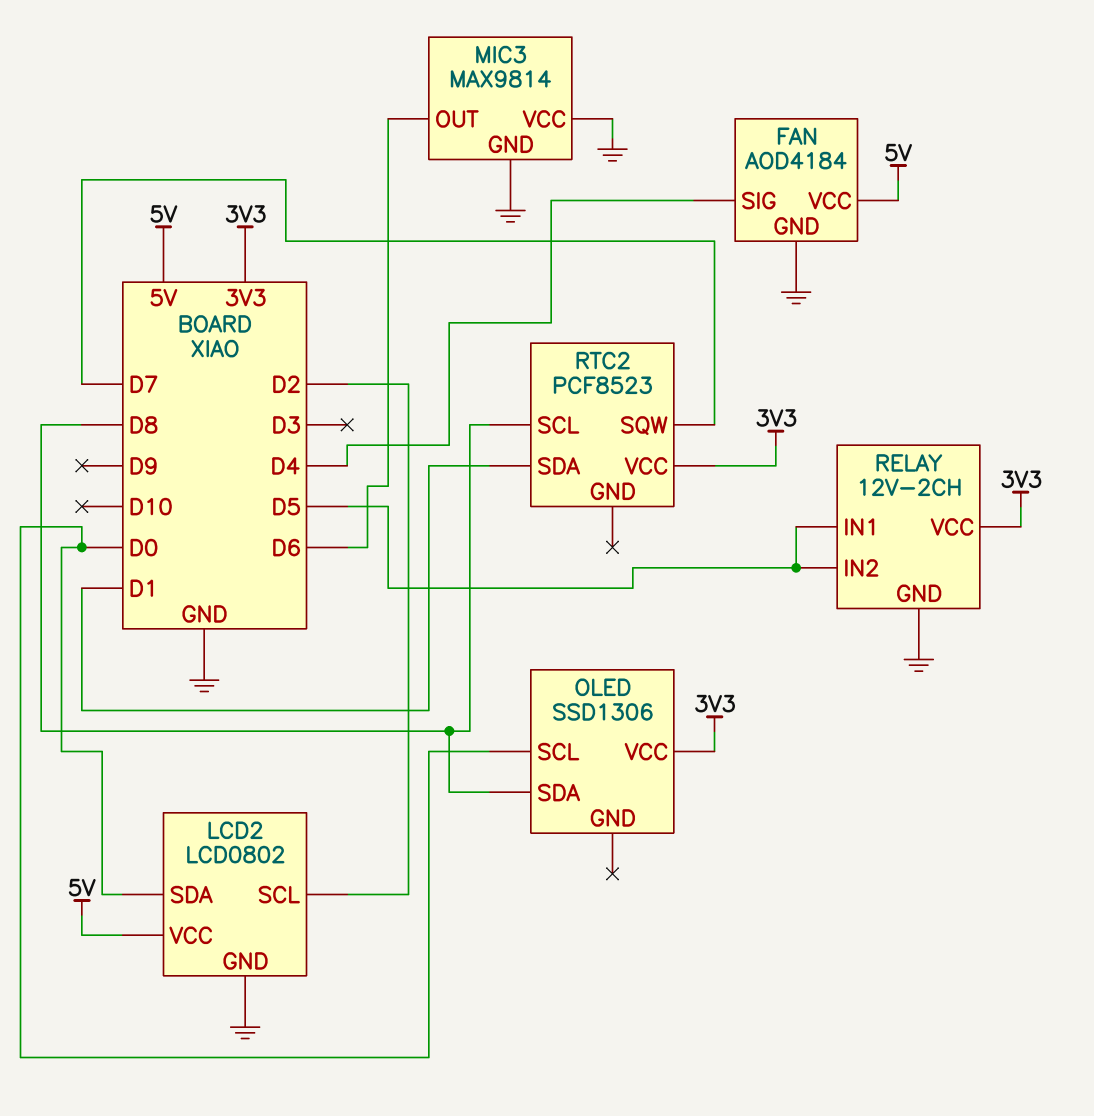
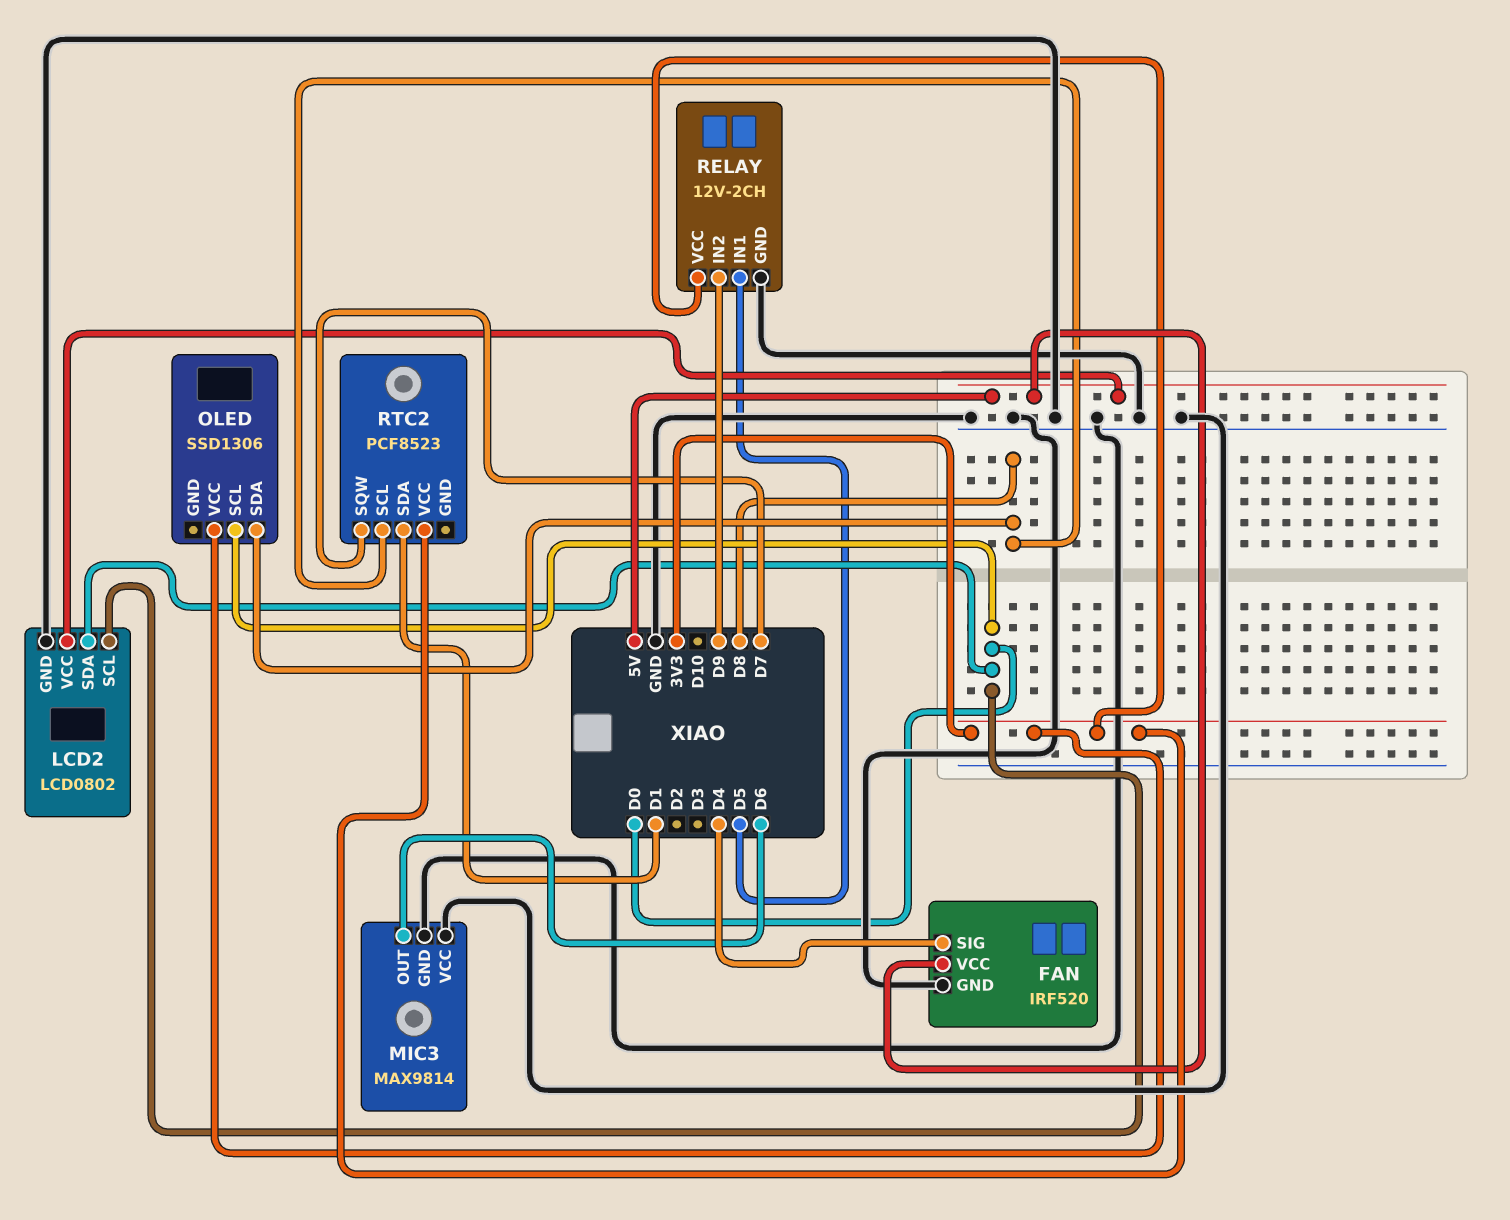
FAN: AOD4184 -> IRF520
LCD2 pin SCL: D2 -> D0
RELAY pin IN2: D5 -> D9

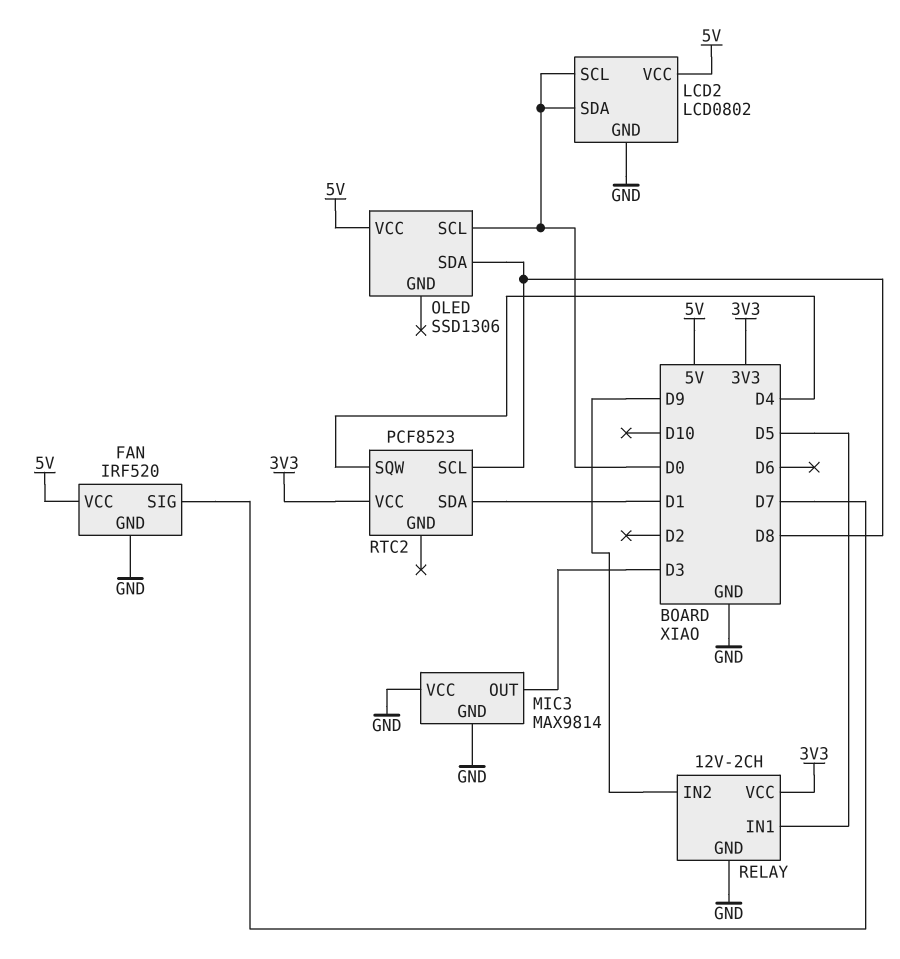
FAN pin SIG: D4 -> D7
MIC3 pin OUT: D6 -> D3
OLED pin VCC: 3V3 -> 5V
RTC2 pin SQW: D7 -> D4

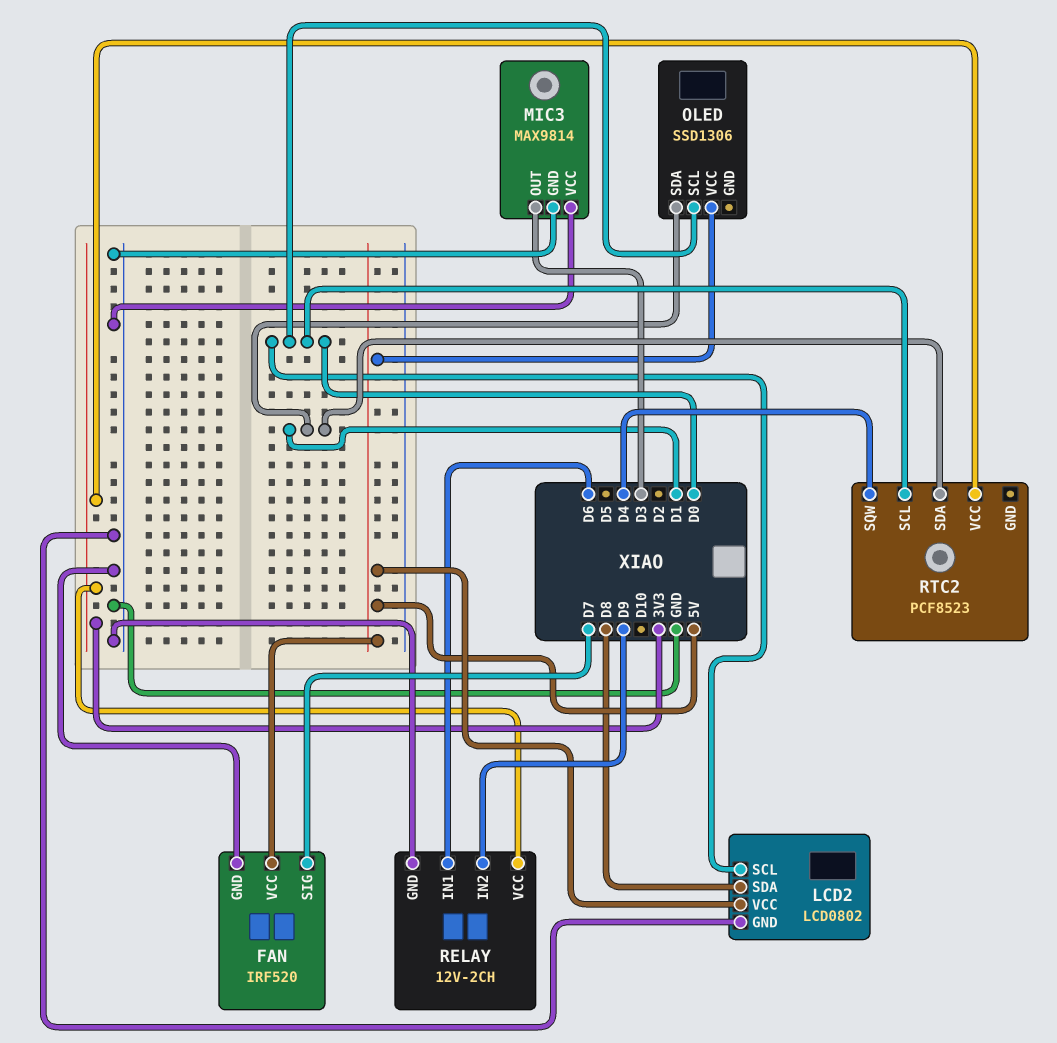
LCD2 pin SDA: D0 -> D8
OLED pin SDA: D8 -> D1
RELAY pin IN1: D5 -> D6
RTC2 pin SCL: D8 -> D0

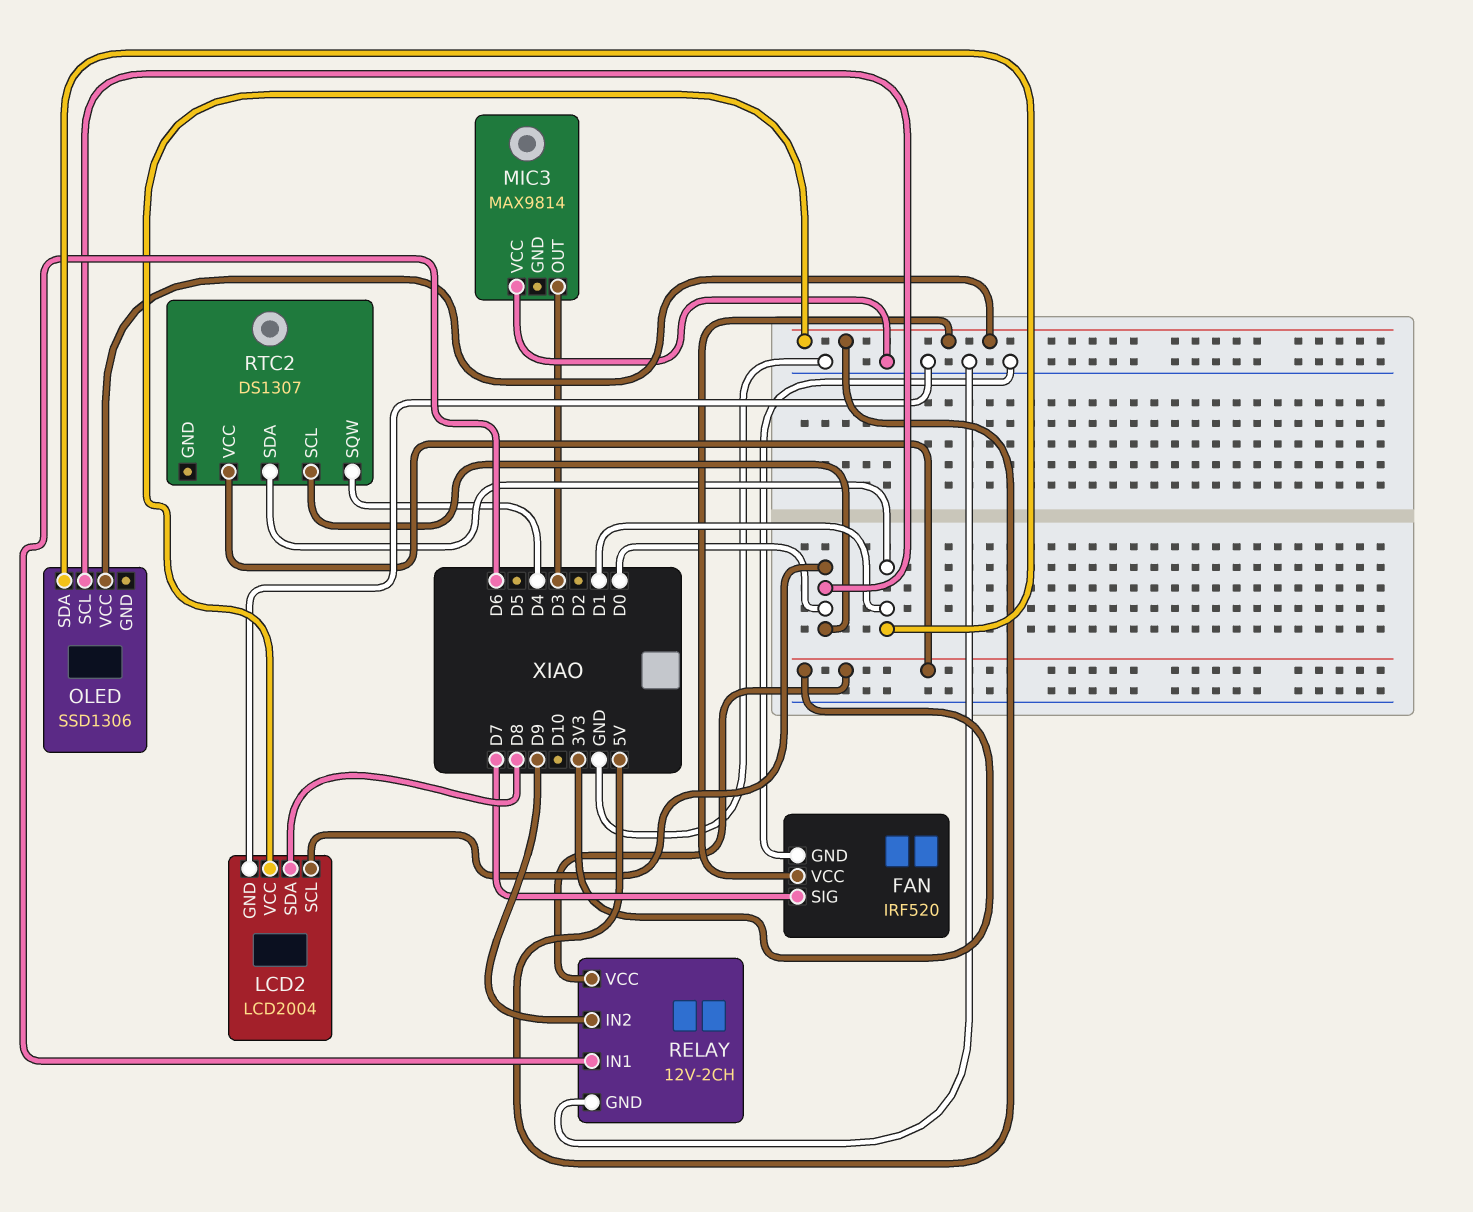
LCD2: LCD0802 -> LCD2004
MIC3 pin GND: GND -> none
RTC2: PCF8523 -> DS1307

